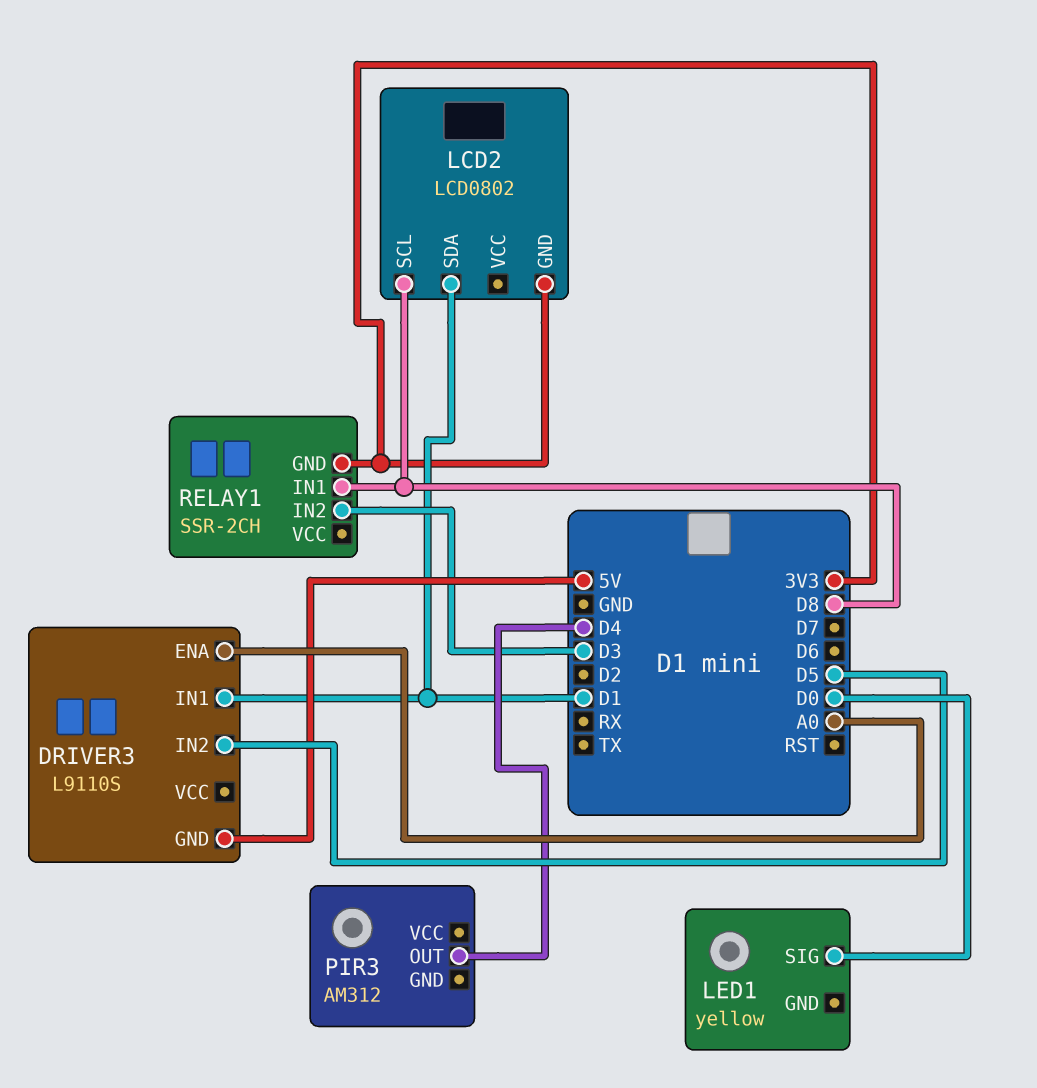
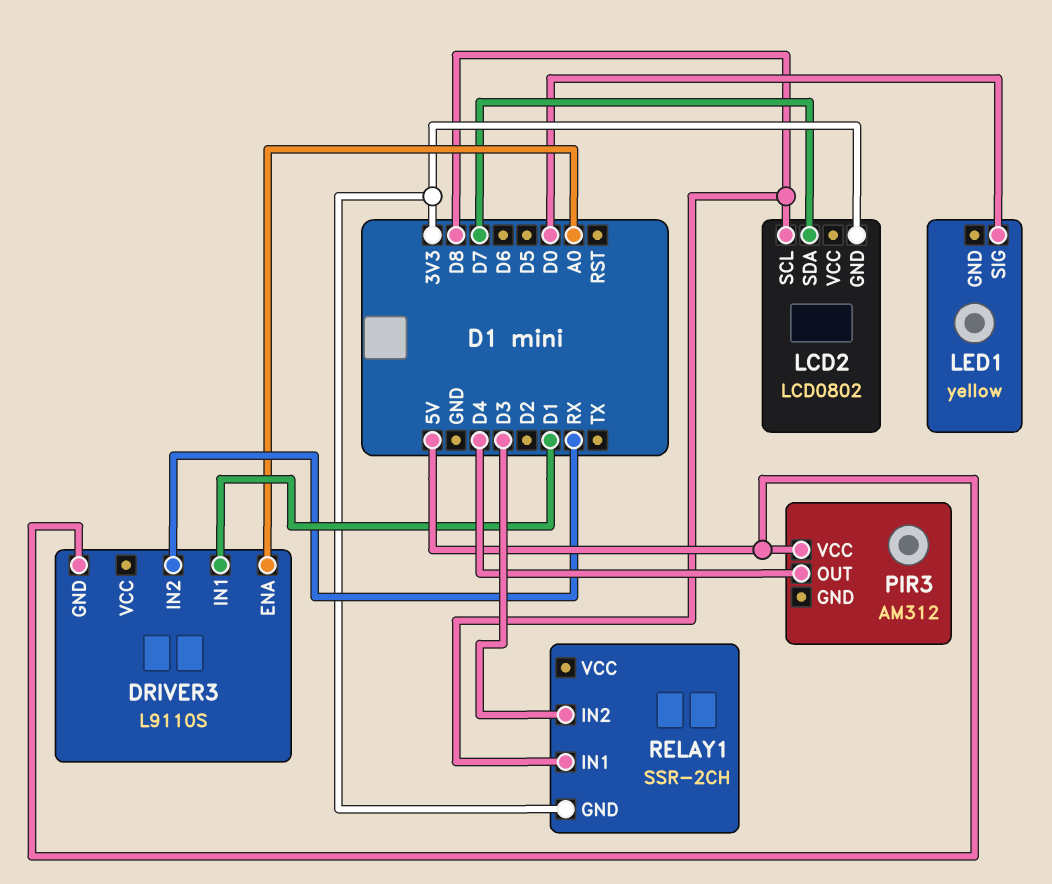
DRIVER3 pin IN2: D5 -> RX
LCD2 pin SDA: D1 -> D7
PIR3 pin VCC: none -> 5V

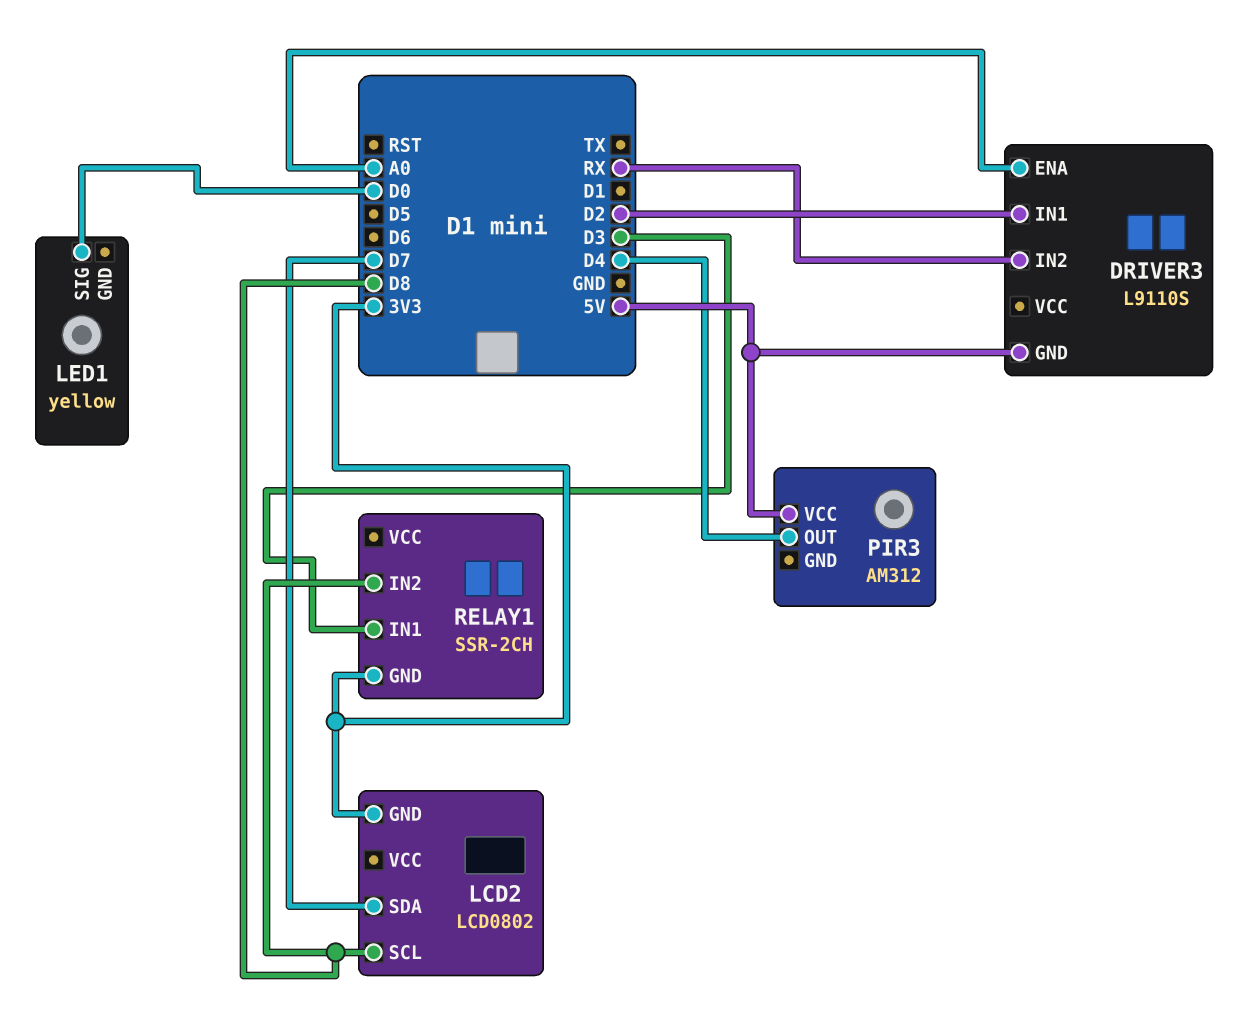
DRIVER3 pin IN1: D1 -> D2
RELAY1 pin IN1: D8 -> D3
RELAY1 pin IN2: D3 -> D8

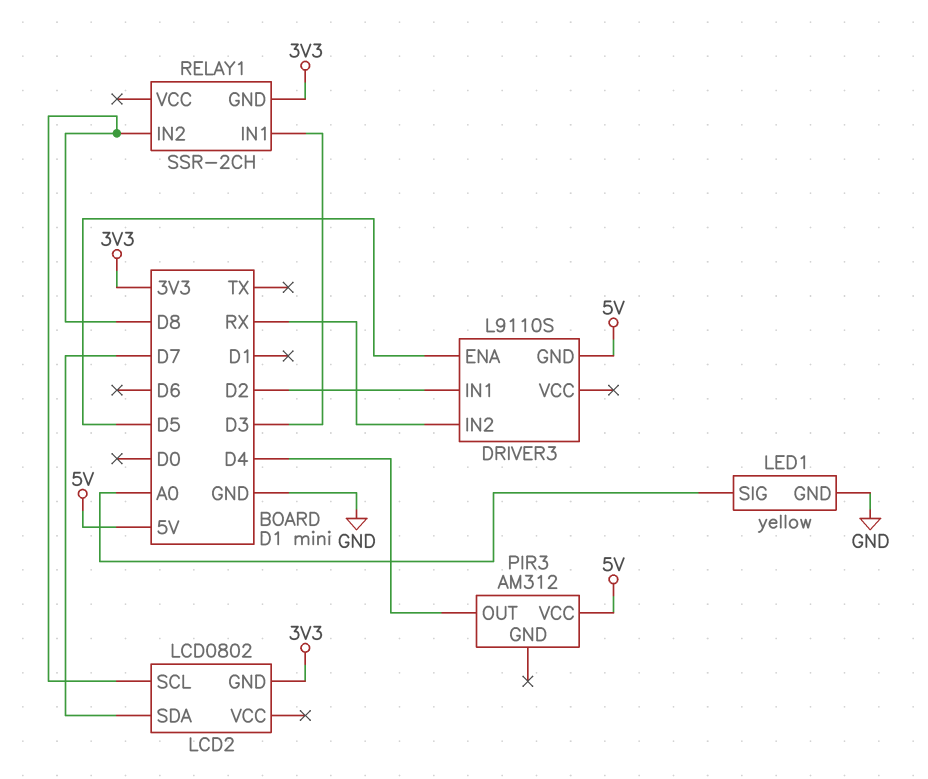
DRIVER3 pin ENA: A0 -> D5
LED1 pin GND: none -> GND
LED1 pin SIG: D0 -> A0

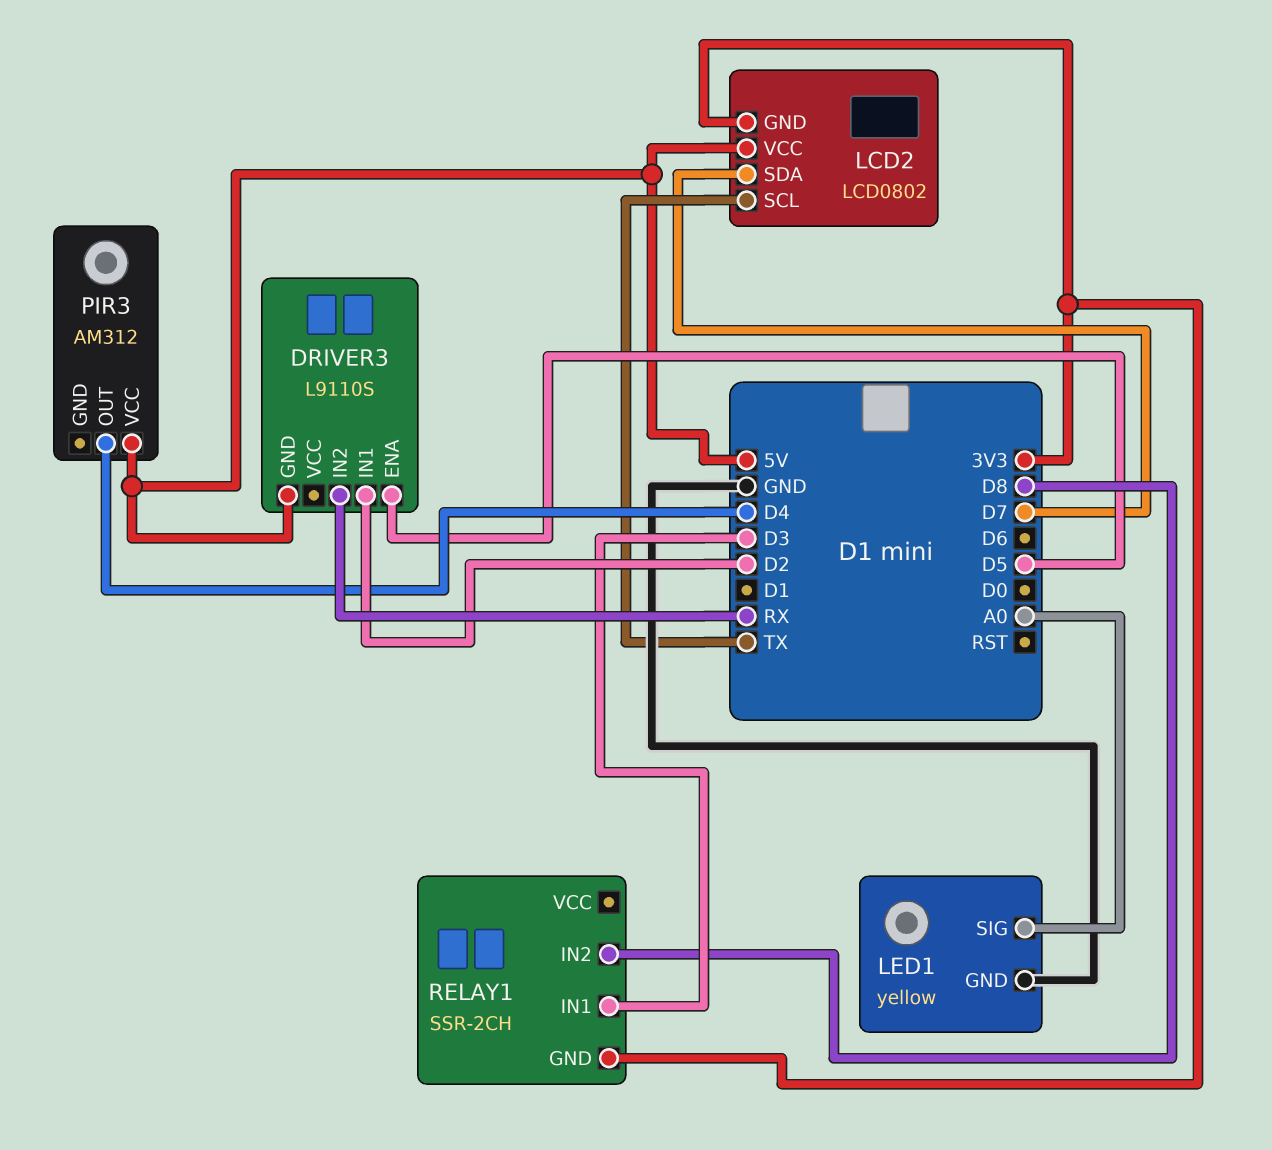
LCD2 pin SCL: D8 -> TX
LCD2 pin VCC: none -> 5V

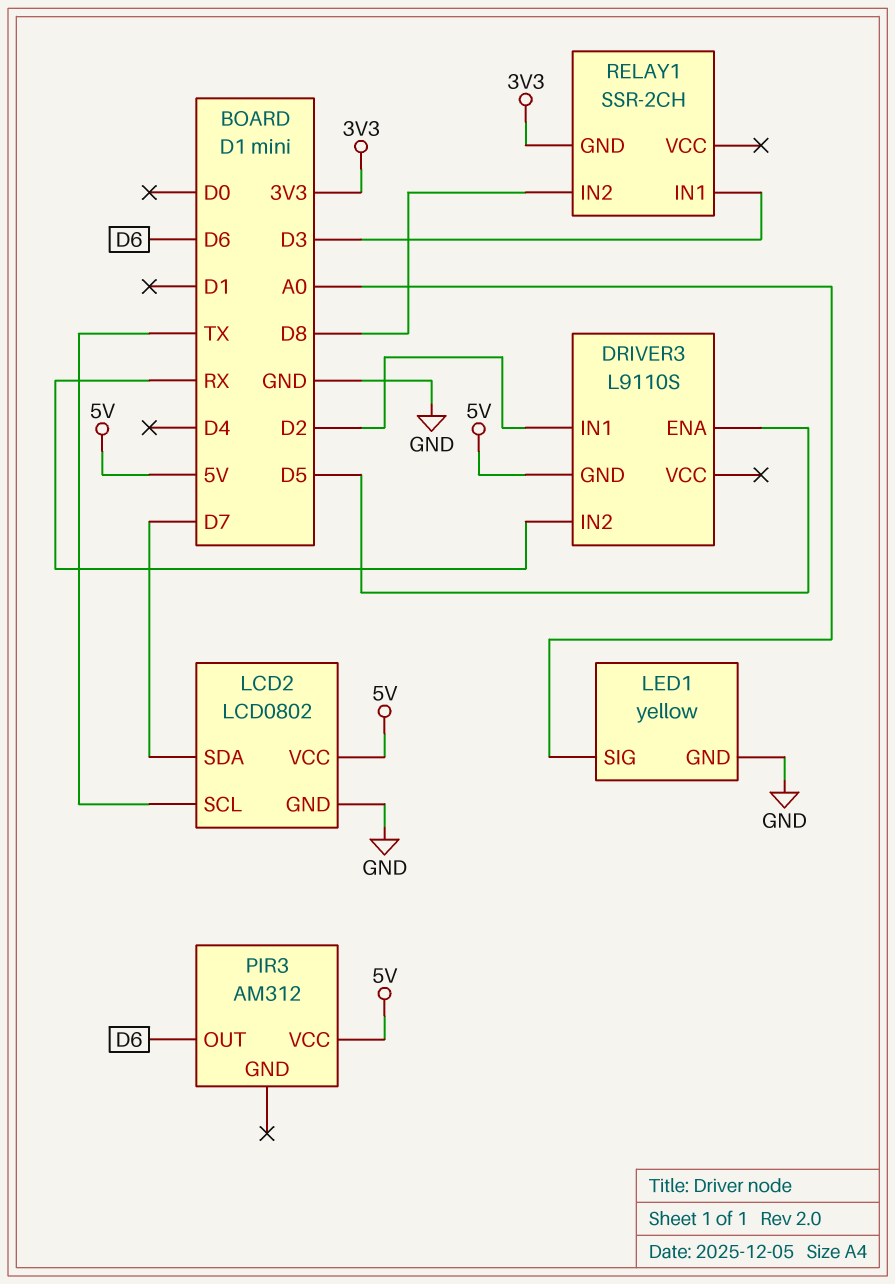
LCD2 pin GND: 3V3 -> GND
PIR3 pin OUT: D4 -> D6

